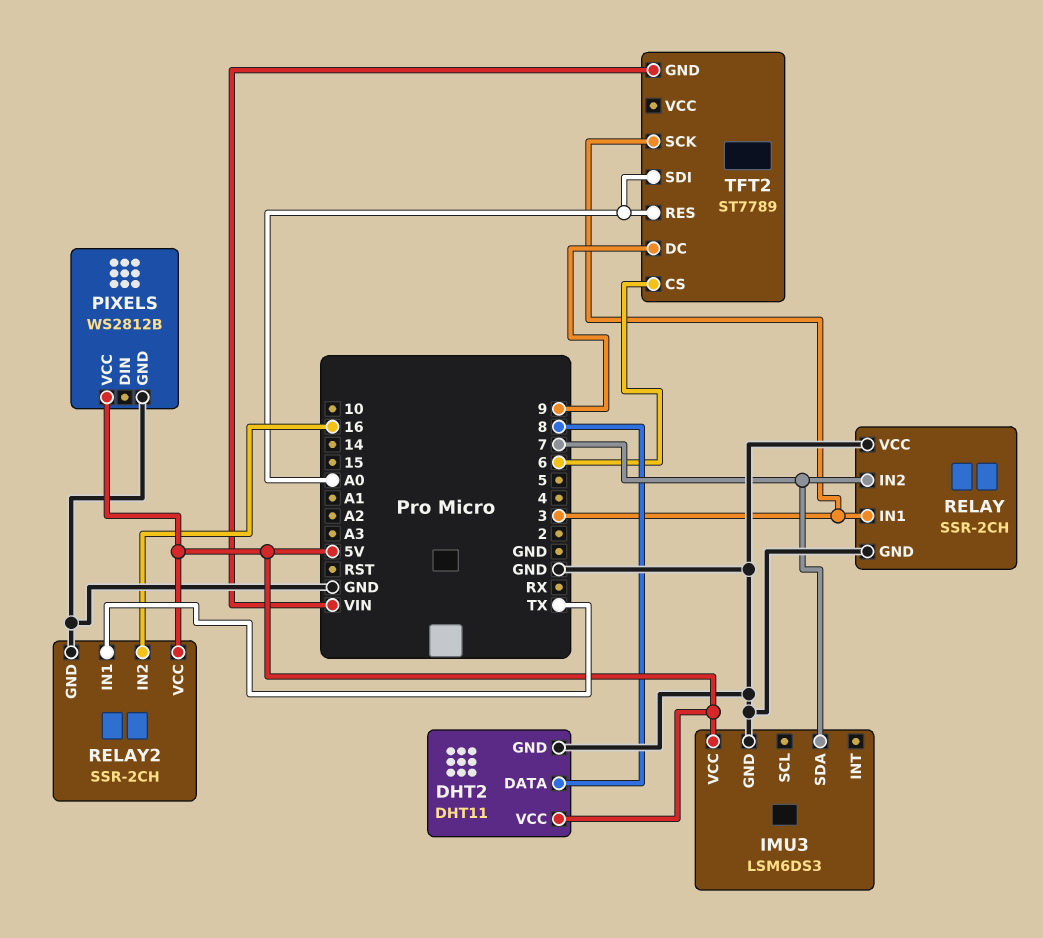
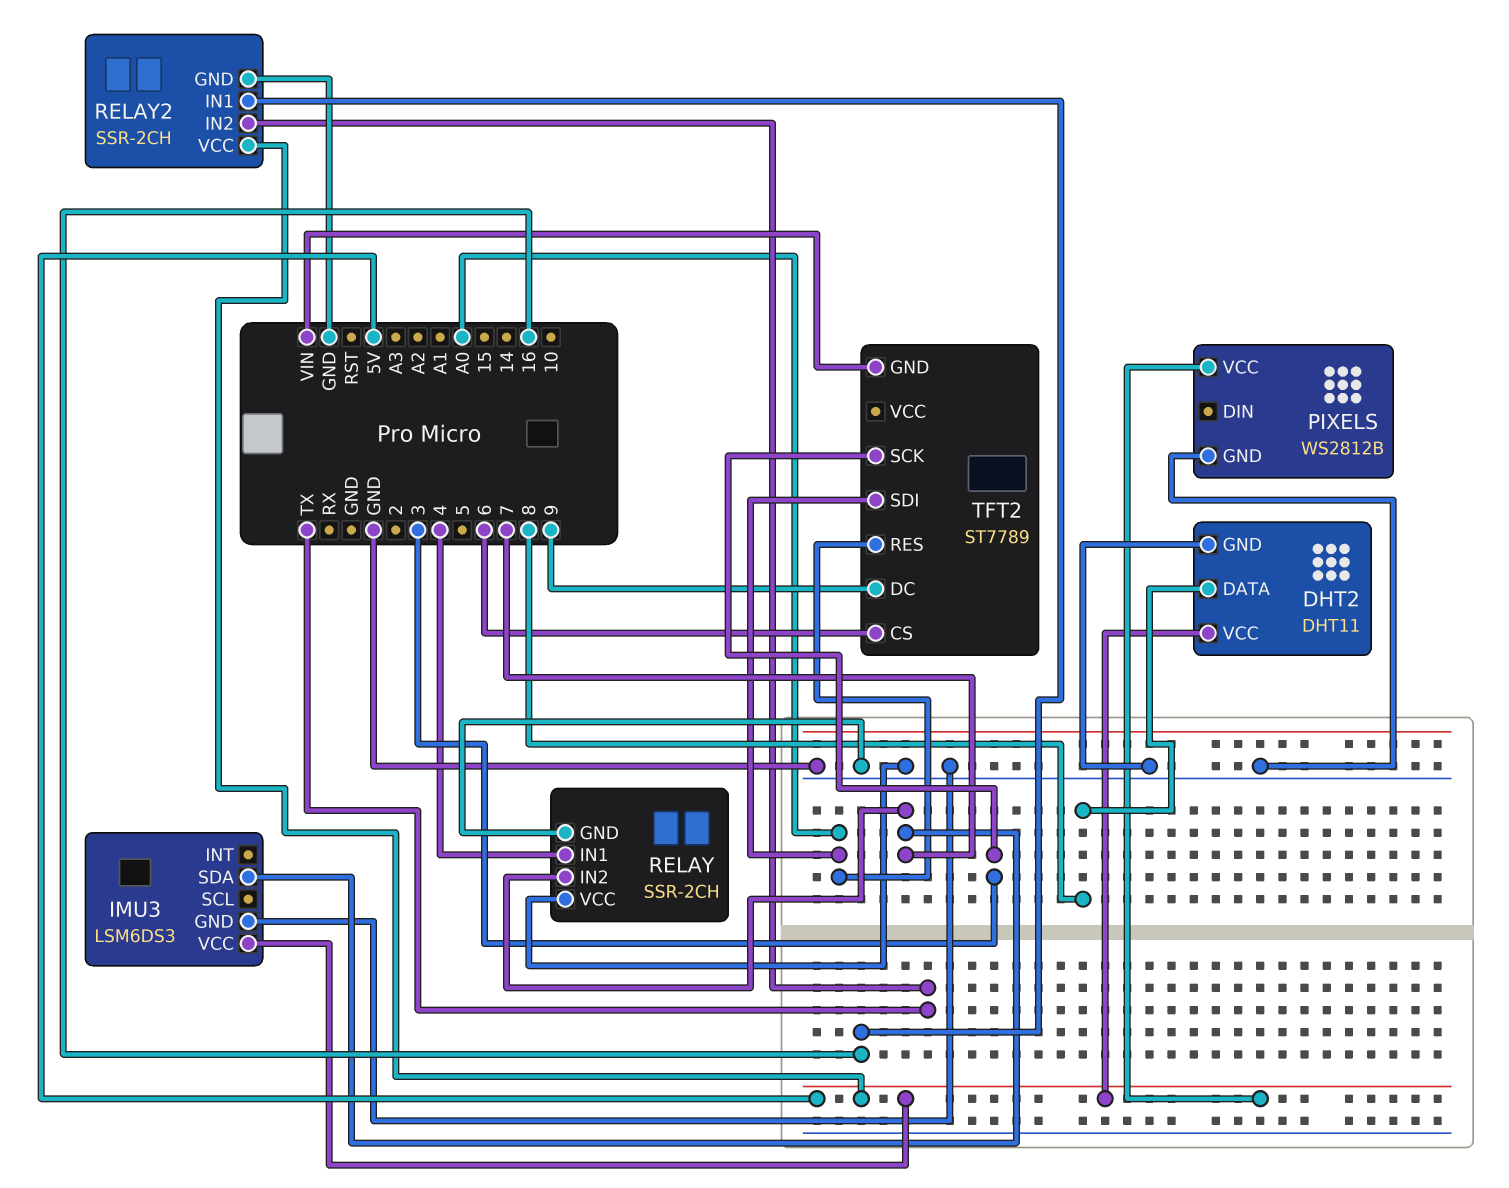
RELAY pin IN1: 3 -> 4
RELAY2 pin IN1: TX -> 16
RELAY2 pin IN2: 16 -> TX

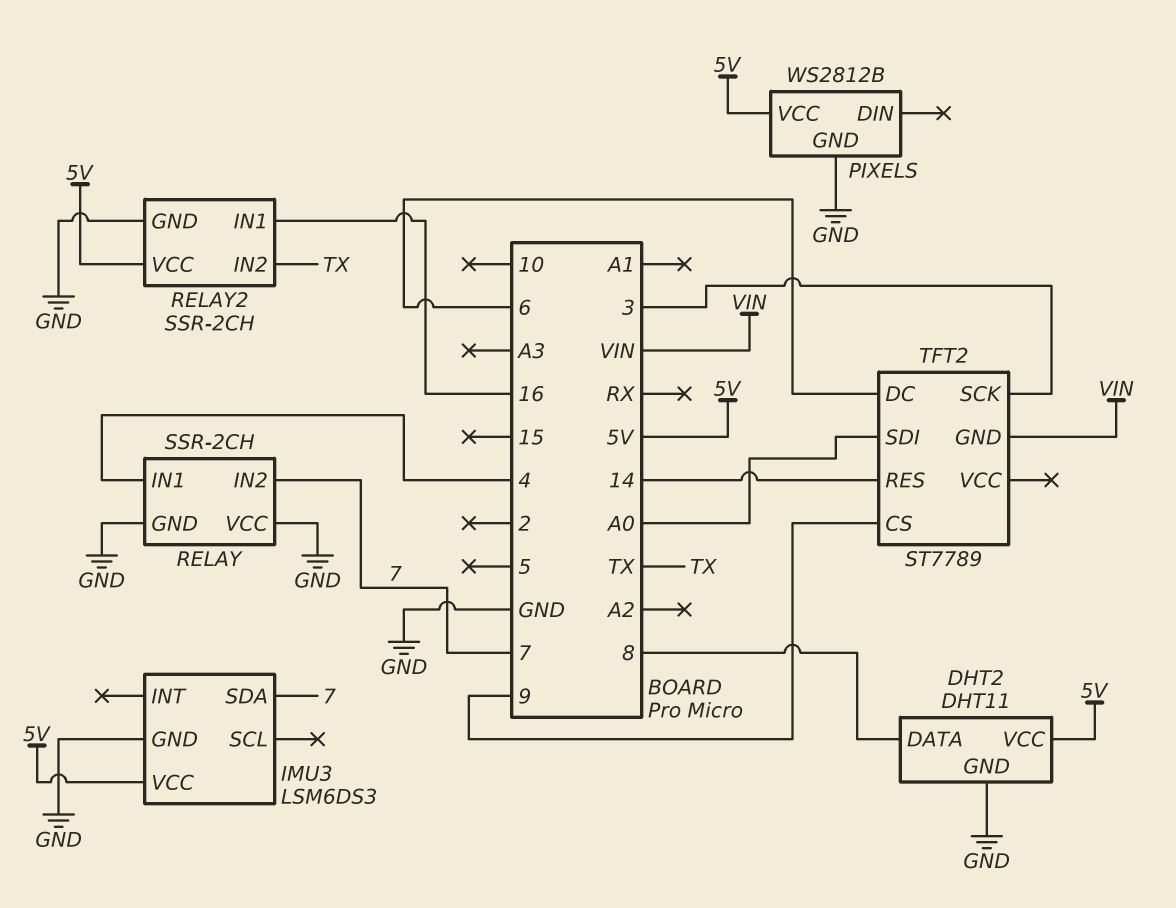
TFT2 pin CS: 6 -> 9
TFT2 pin DC: 9 -> 6
TFT2 pin RES: A0 -> 14

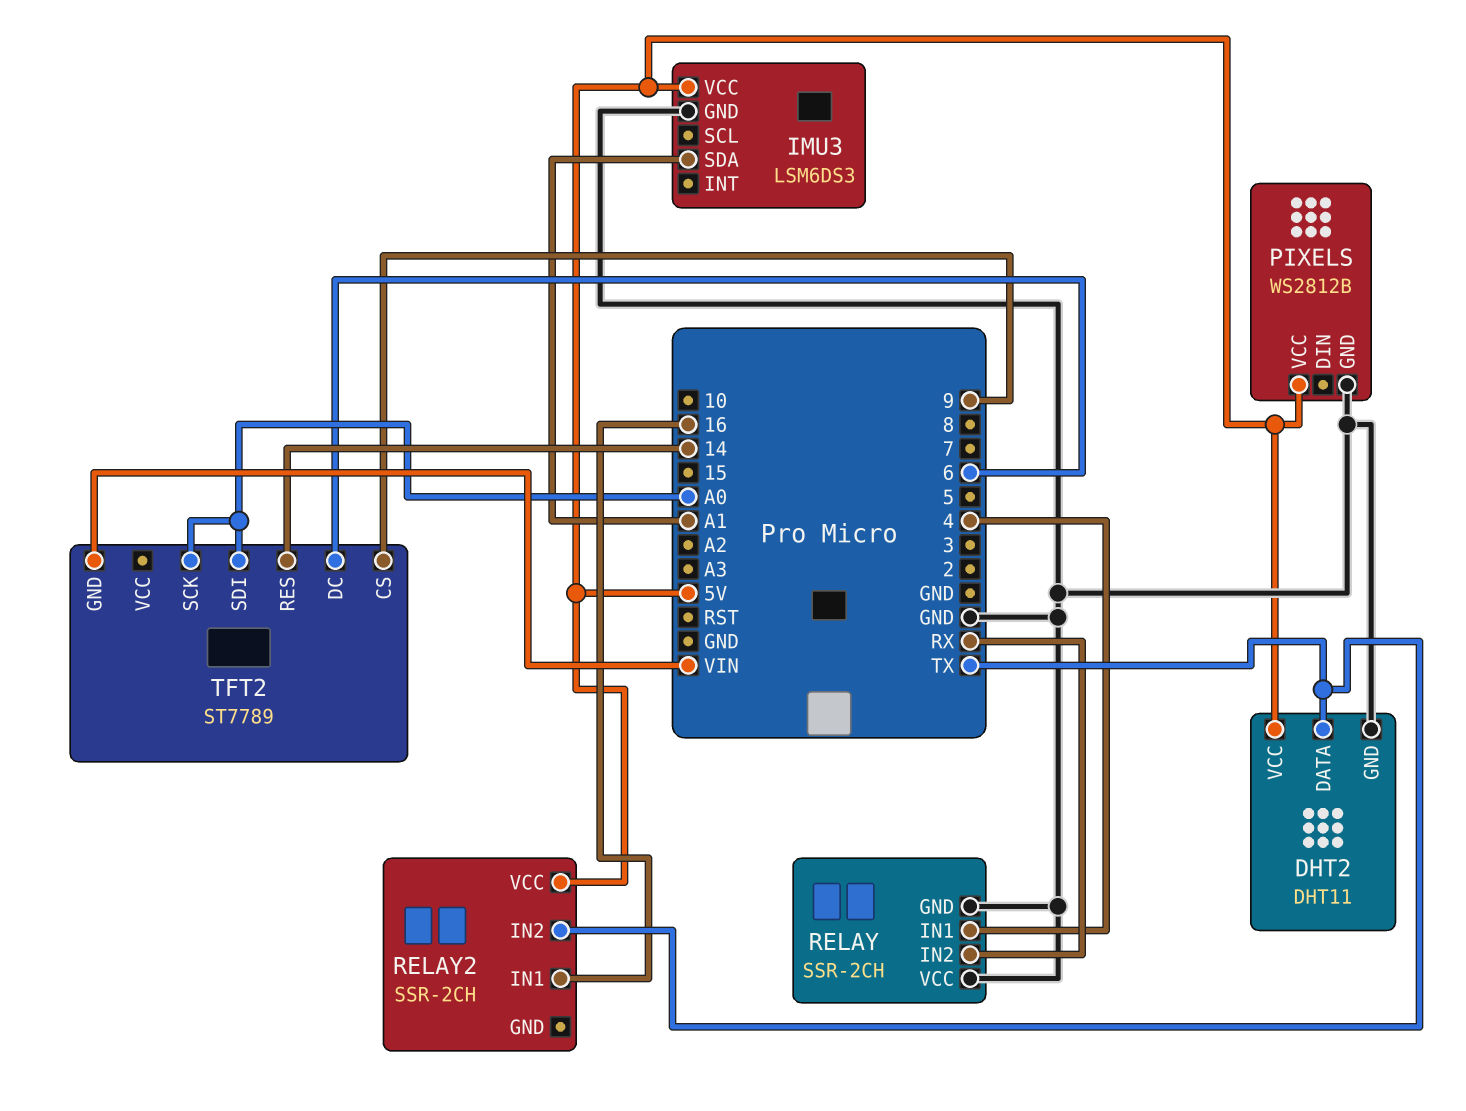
DHT2 pin DATA: 8 -> TX
IMU3 pin SDA: 7 -> A1
RELAY pin IN2: 7 -> RX
RELAY2 pin GND: GND -> none
TFT2 pin SCK: 3 -> A0

